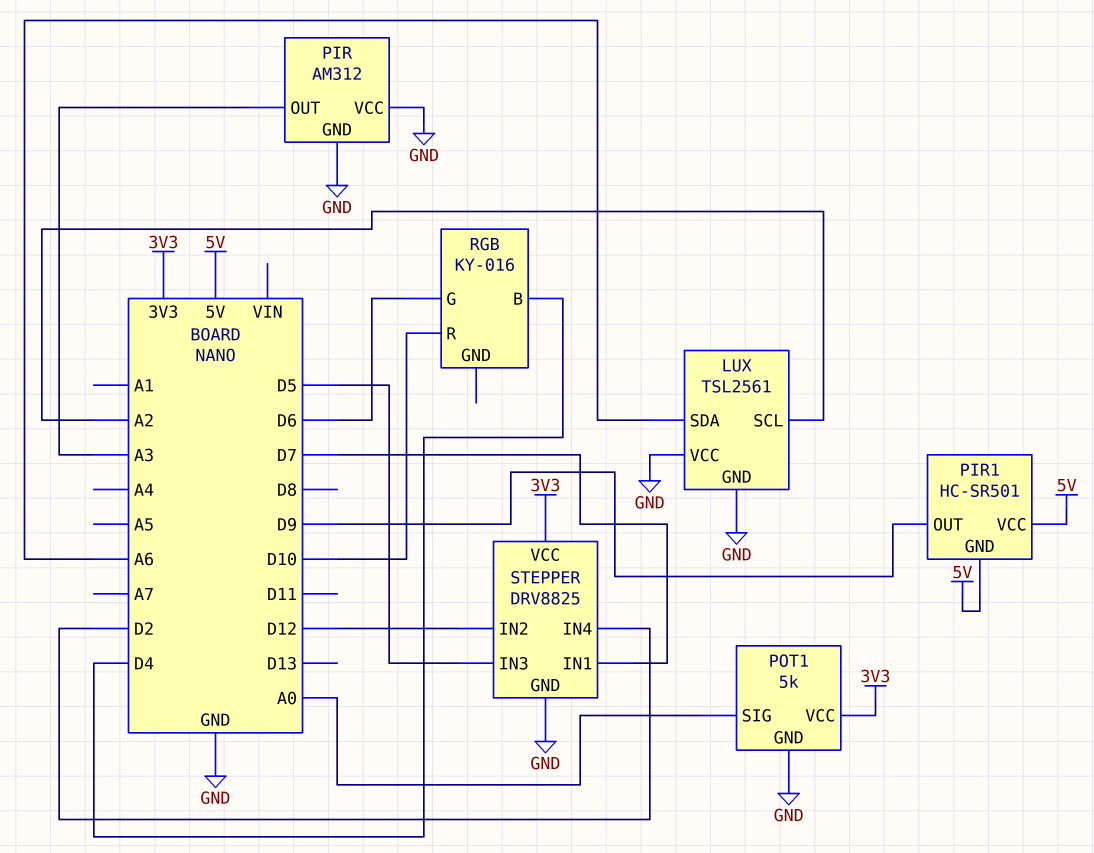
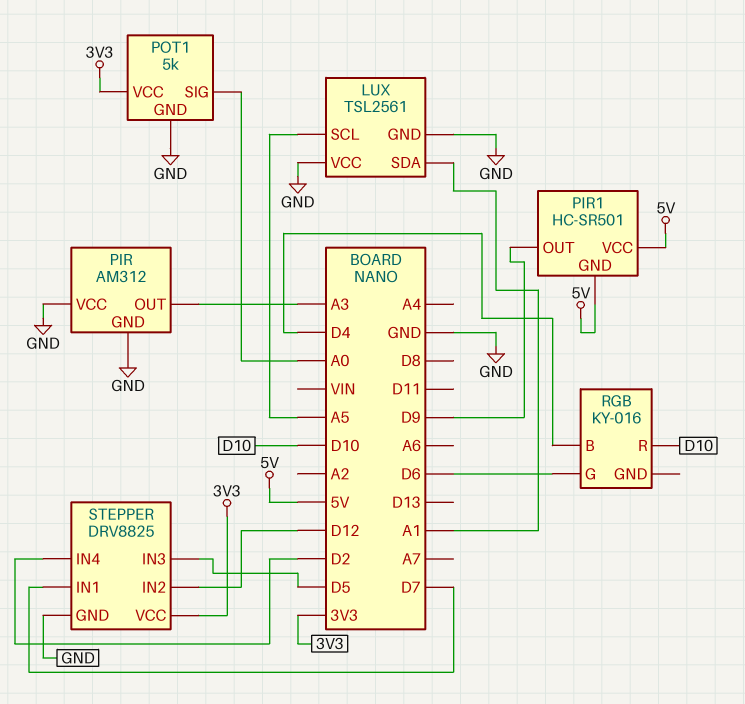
LUX pin SCL: A2 -> A5
LUX pin SDA: A6 -> A1

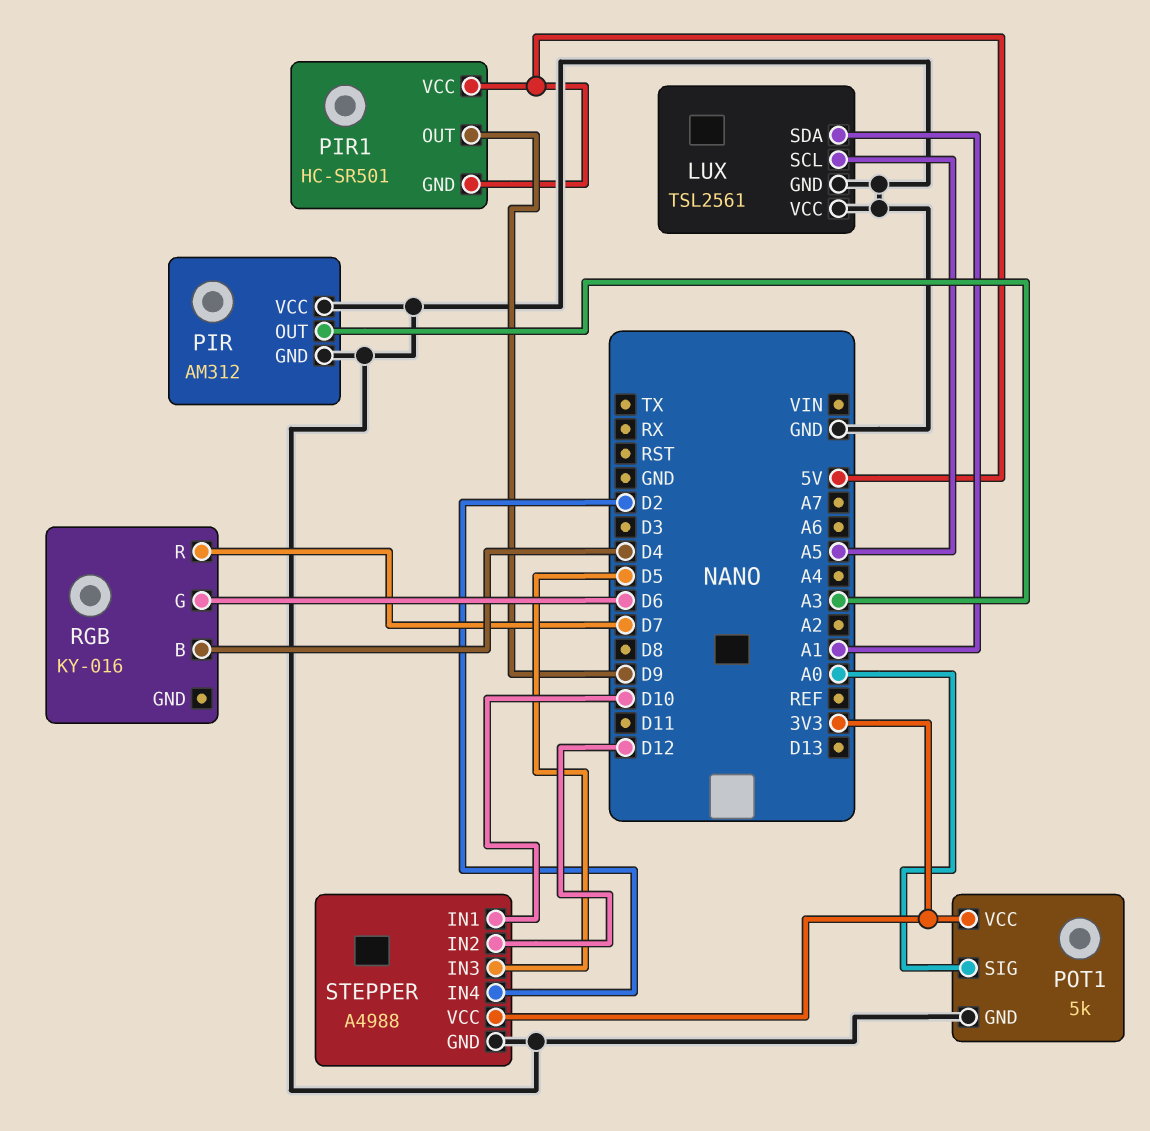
RGB pin R: D10 -> D7
STEPPER: DRV8825 -> A4988
STEPPER pin IN1: D7 -> D10

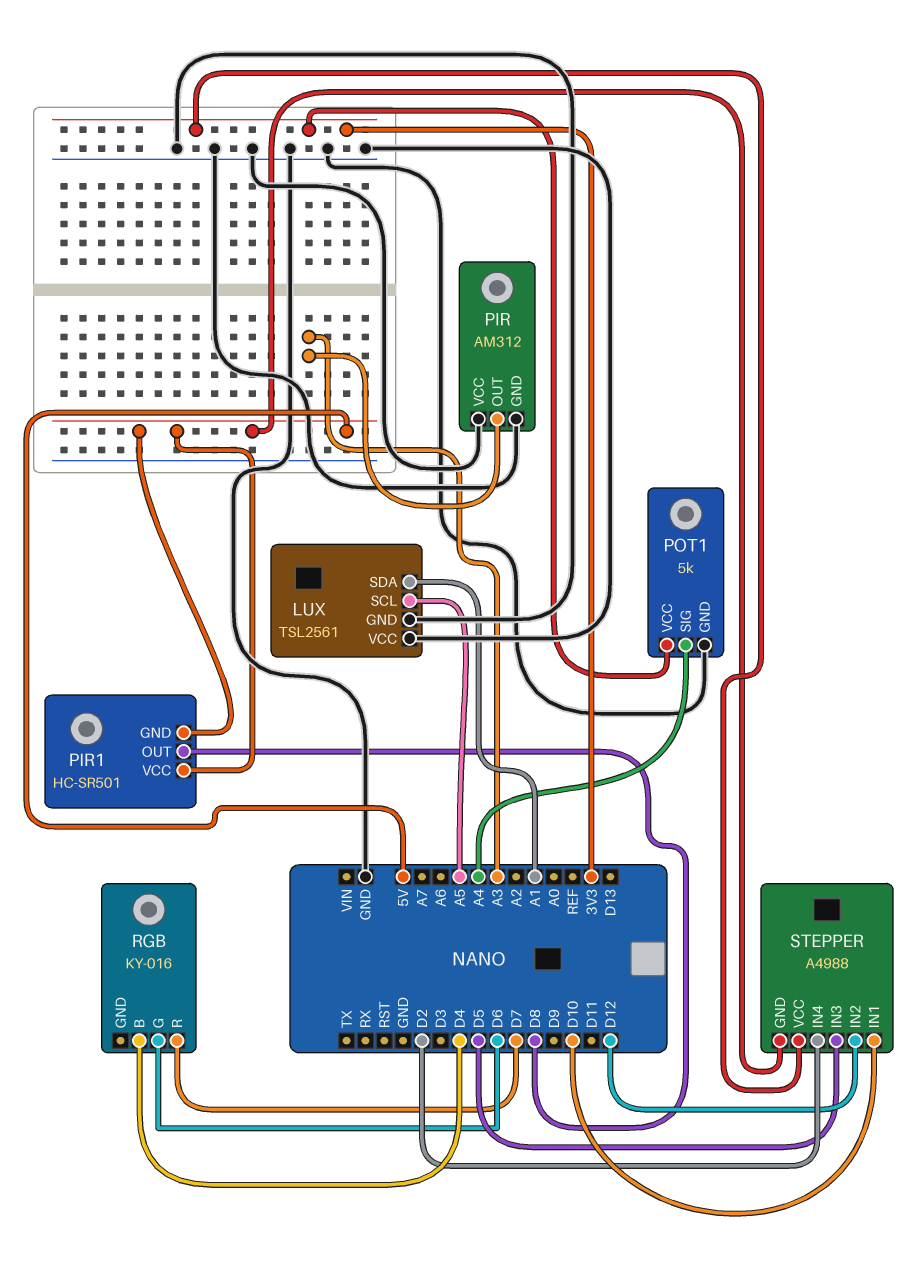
PIR1 pin OUT: D9 -> D8
POT1 pin SIG: A0 -> A4
STEPPER pin GND: GND -> 5V

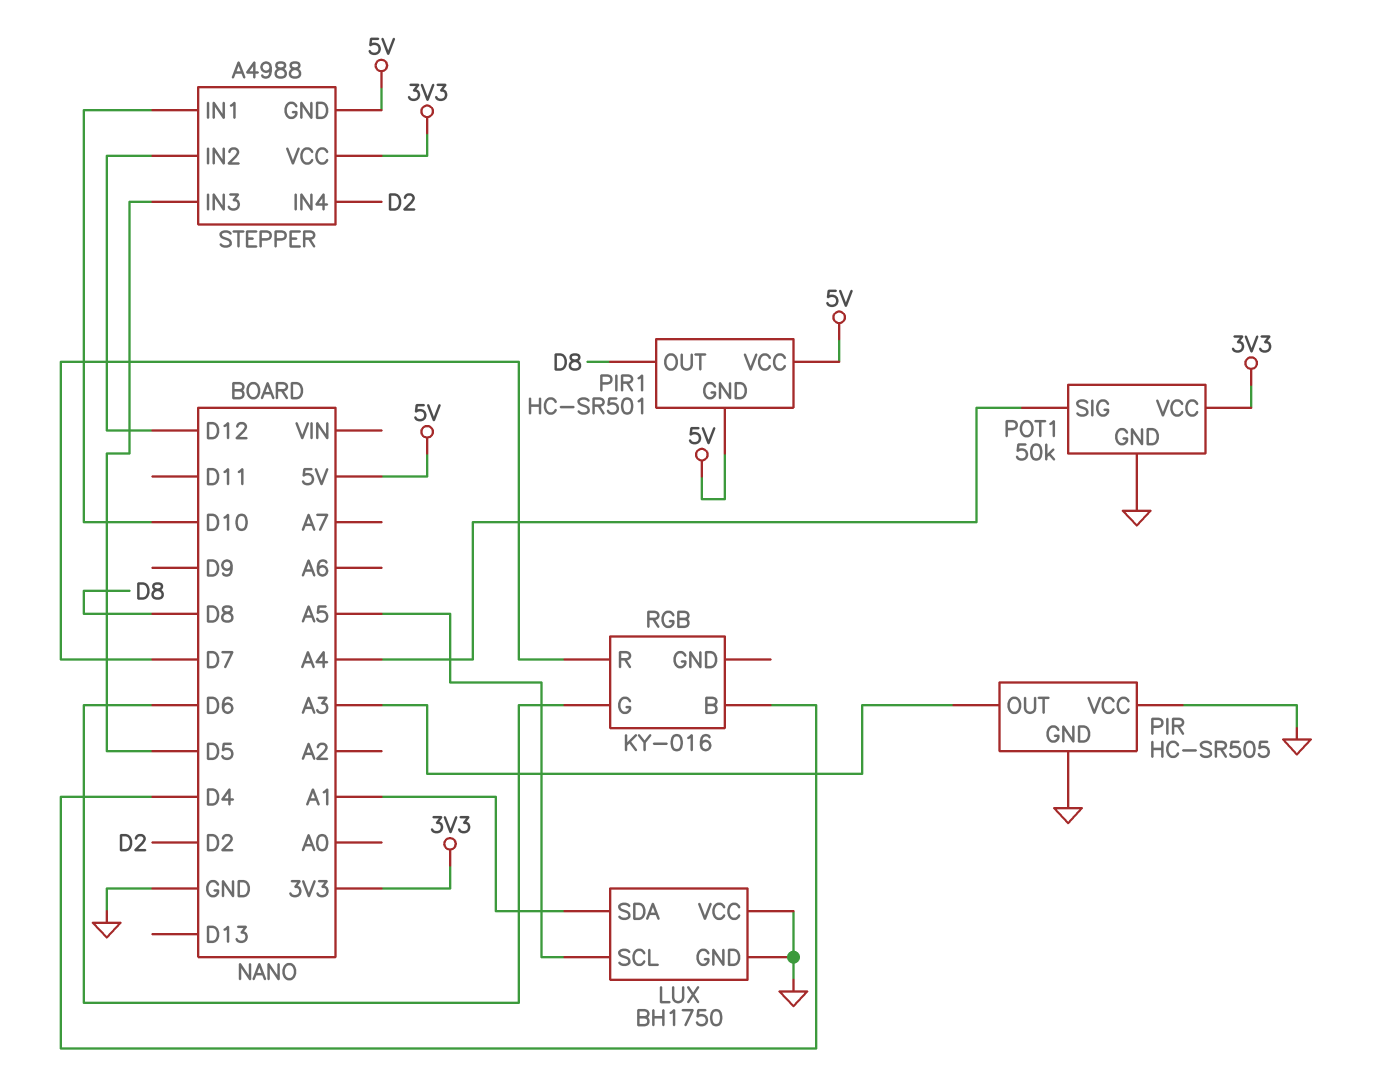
LUX: TSL2561 -> BH1750
PIR: AM312 -> HC-SR505
POT1: 5k -> 50k

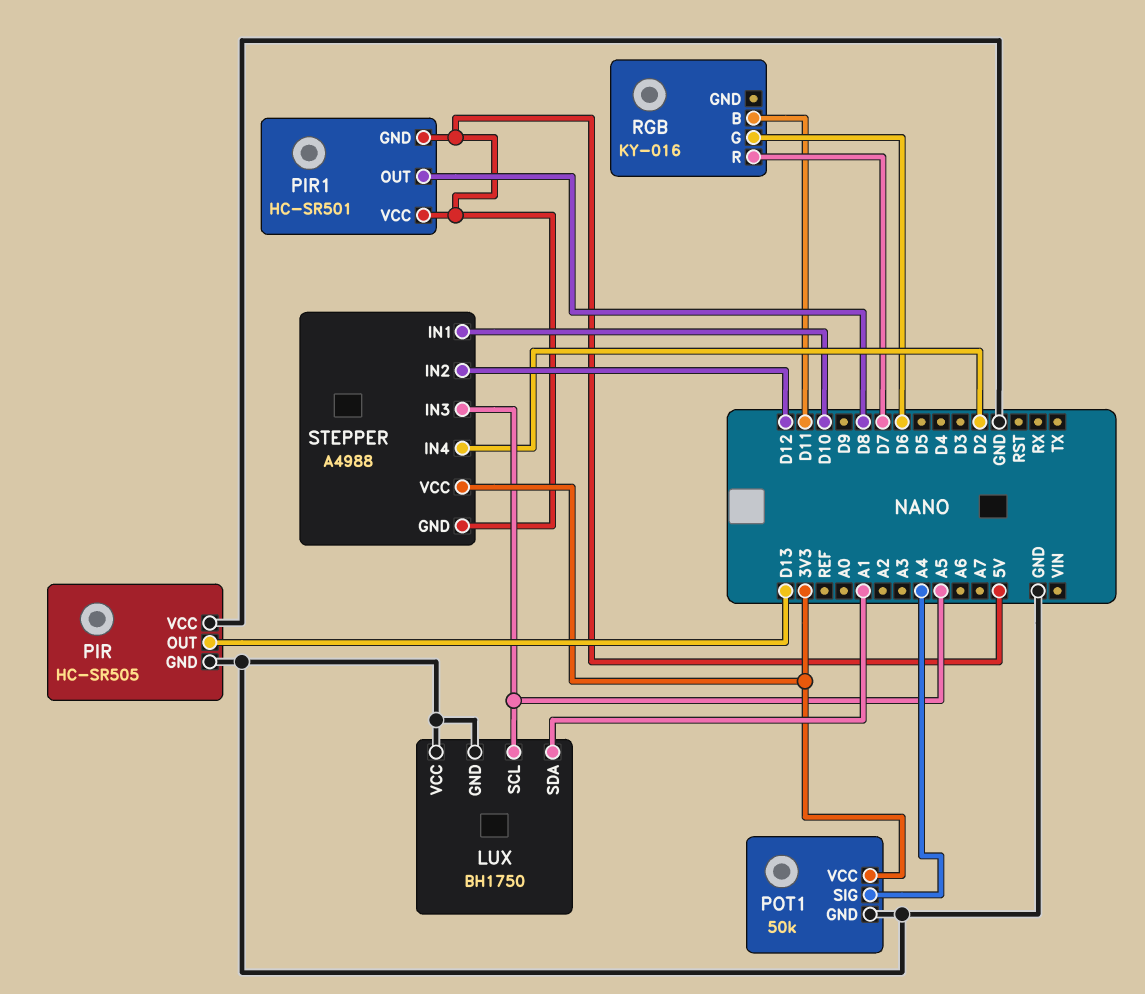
PIR pin OUT: A3 -> D13
RGB pin B: D4 -> D11
STEPPER pin IN3: D5 -> A5

